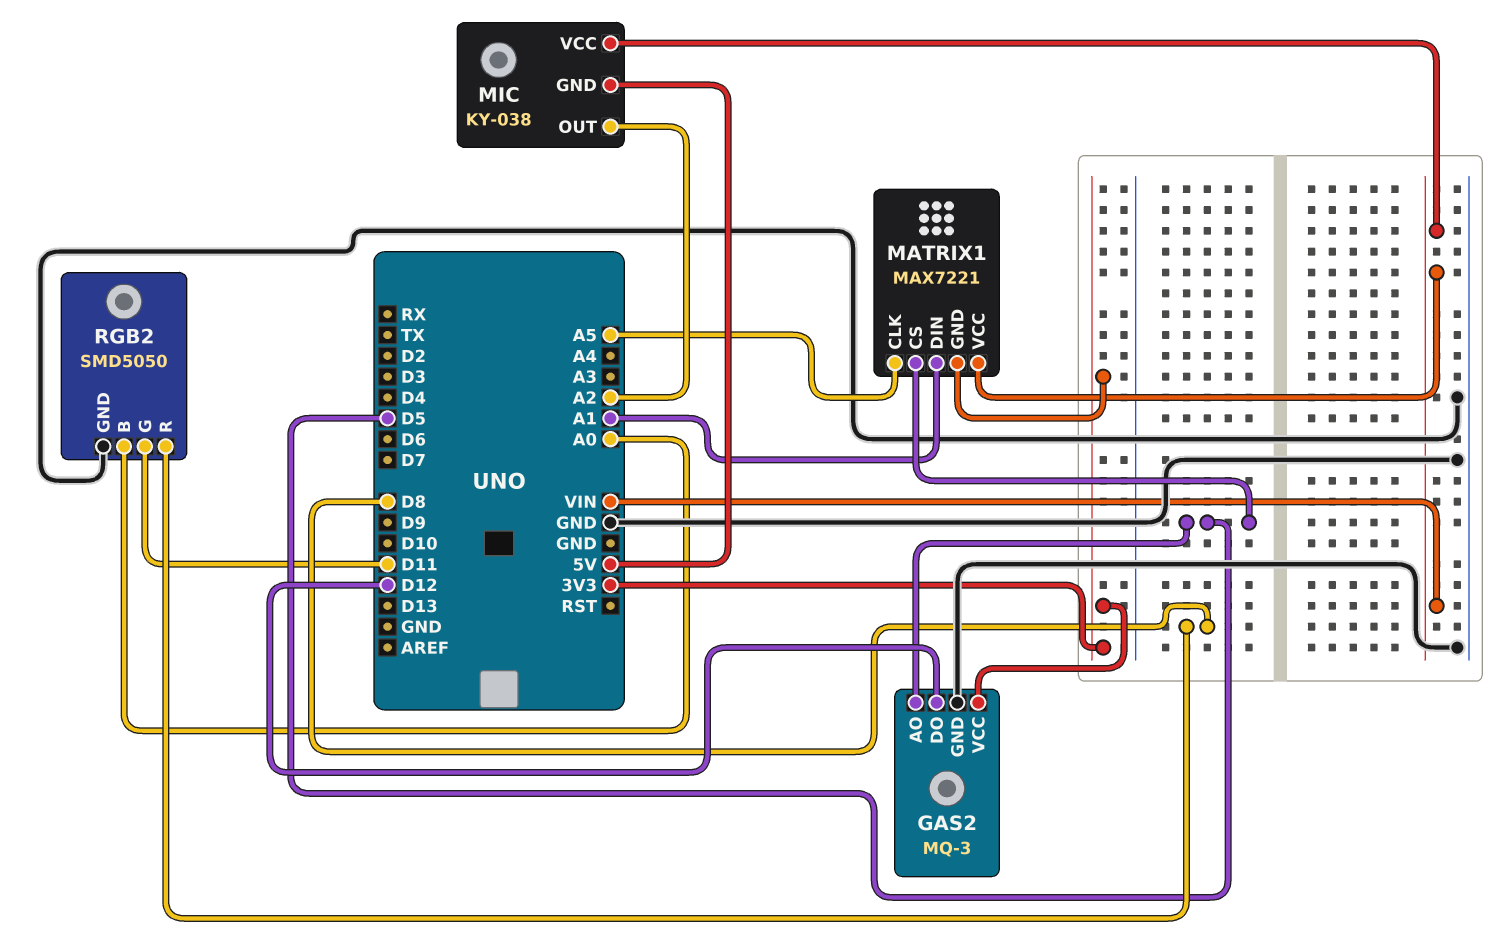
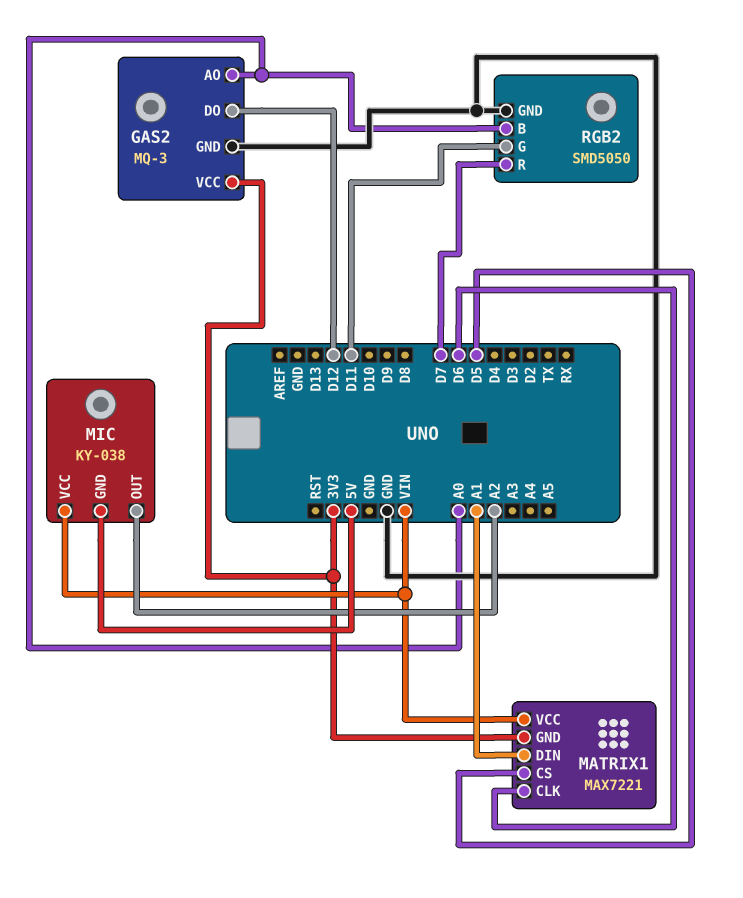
GAS2 pin AO: D5 -> A0
MATRIX1 pin CLK: A5 -> D6
RGB2 pin R: D8 -> D7

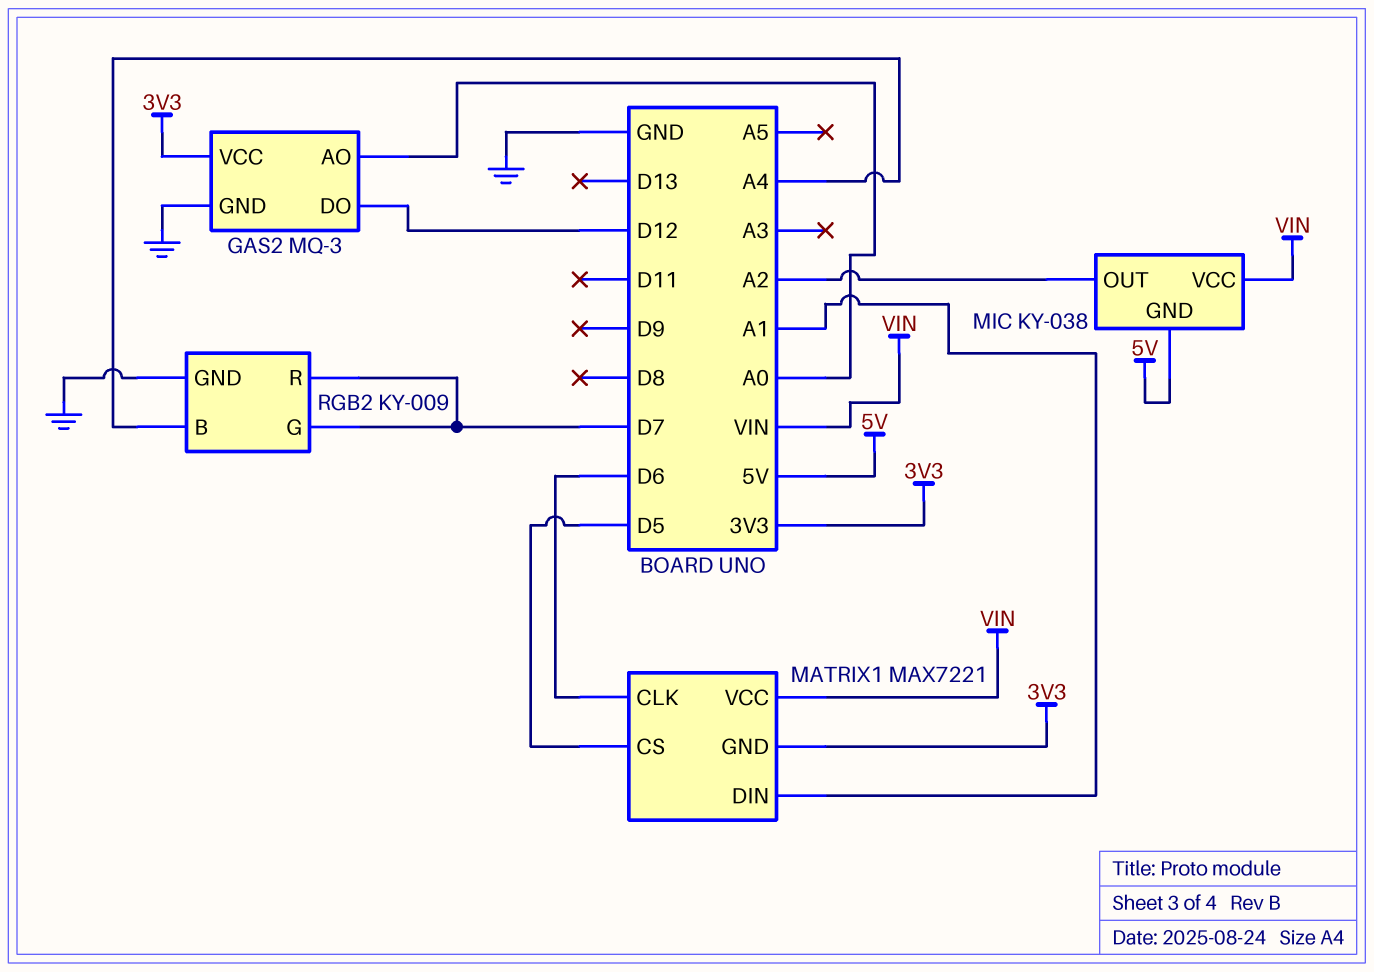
RGB2: SMD5050 -> KY-009
RGB2 pin B: A0 -> A4
RGB2 pin G: D11 -> D7

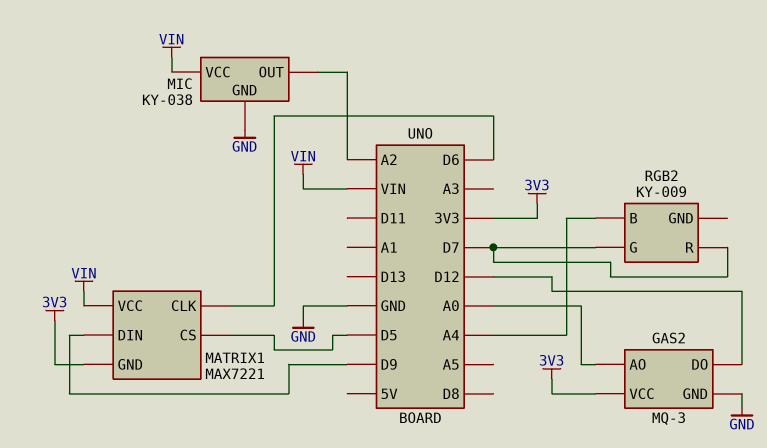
MATRIX1 pin DIN: A1 -> D9
MIC pin GND: 5V -> GND
RGB2 pin GND: GND -> none

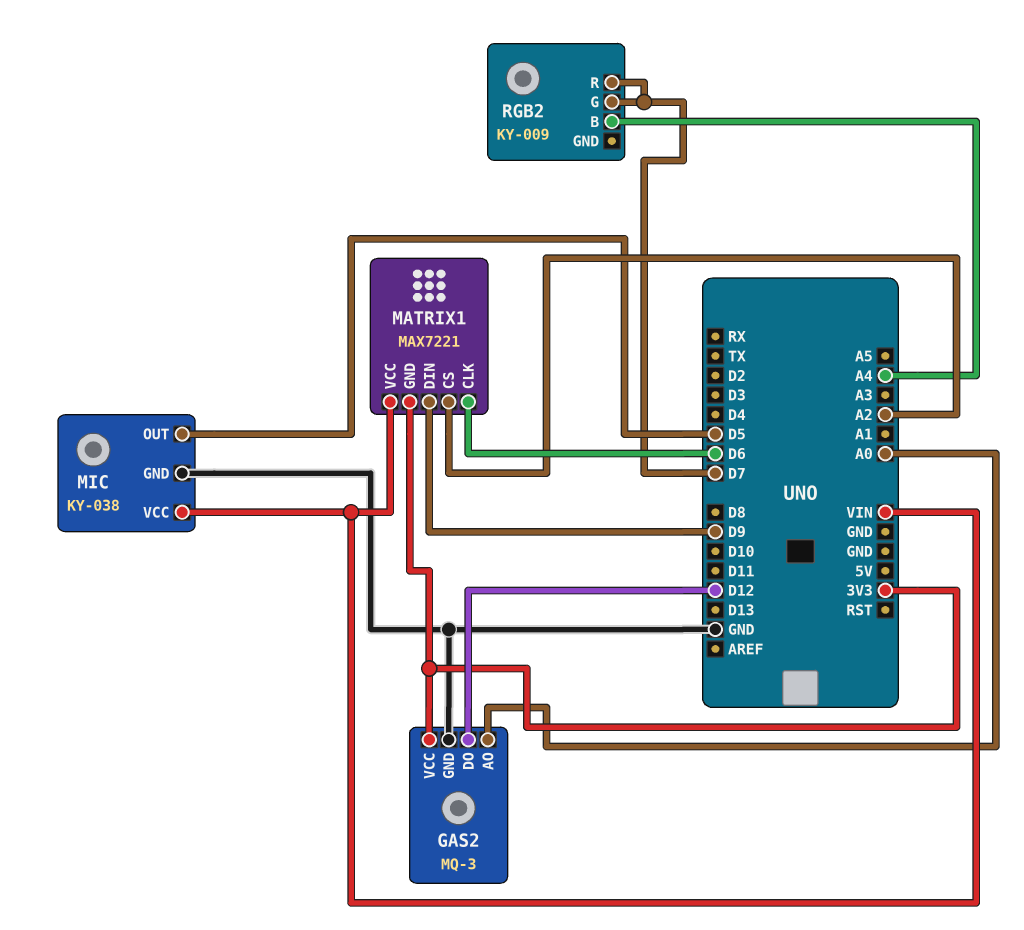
MATRIX1 pin CS: D5 -> A2
MIC pin OUT: A2 -> D5

